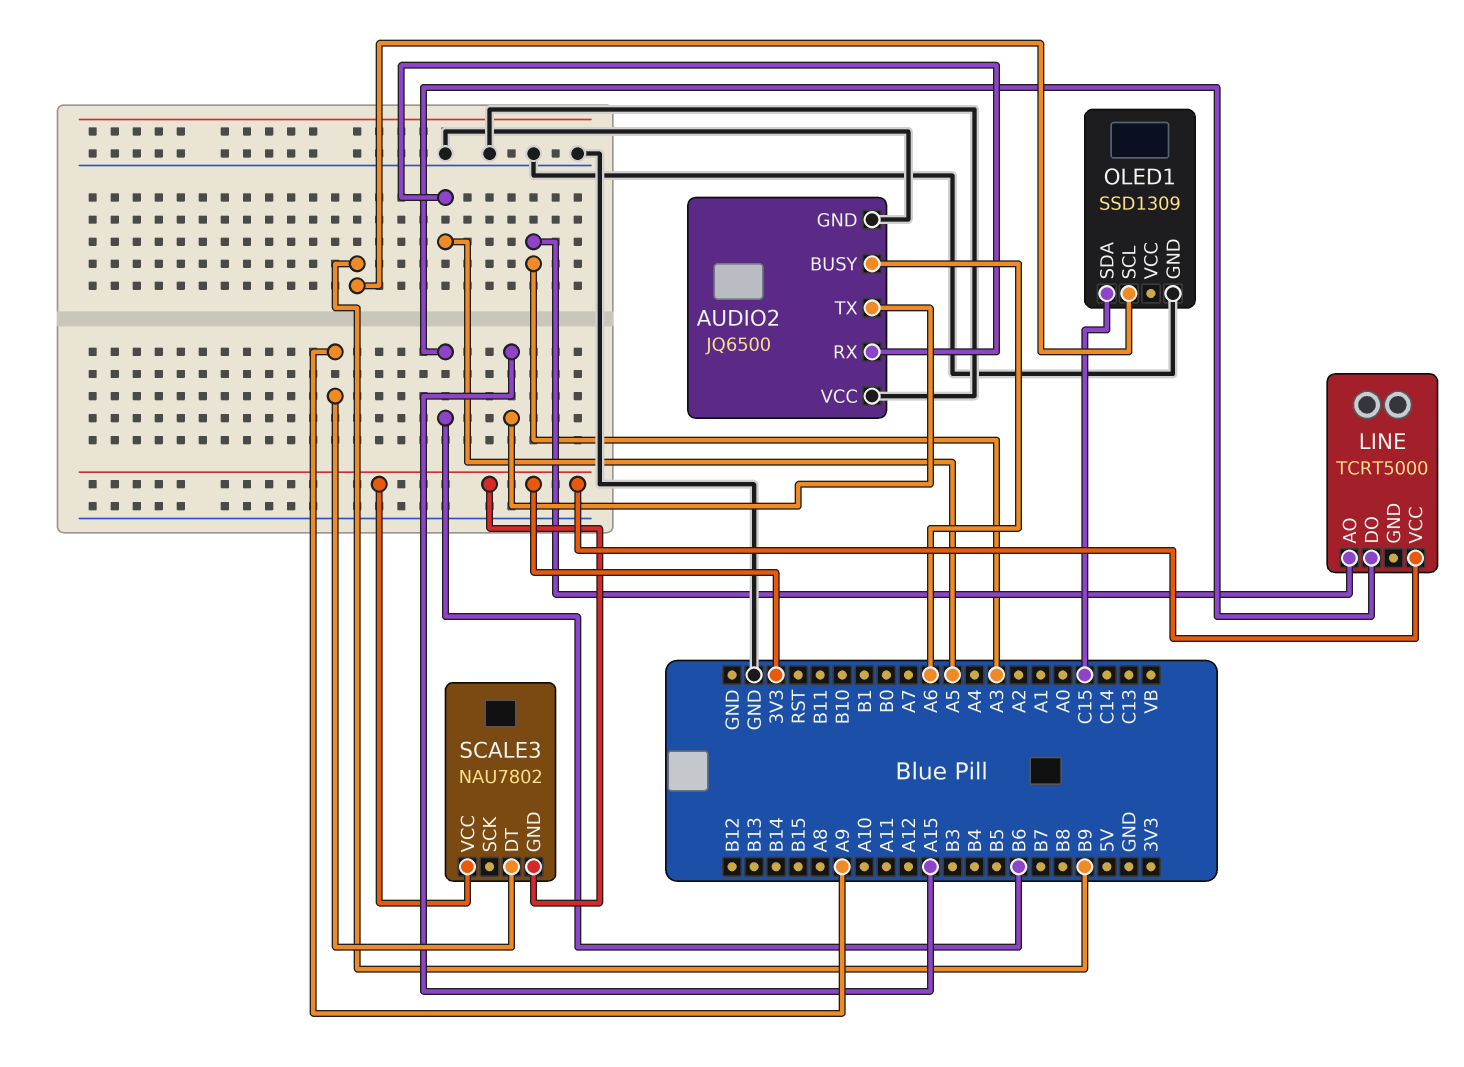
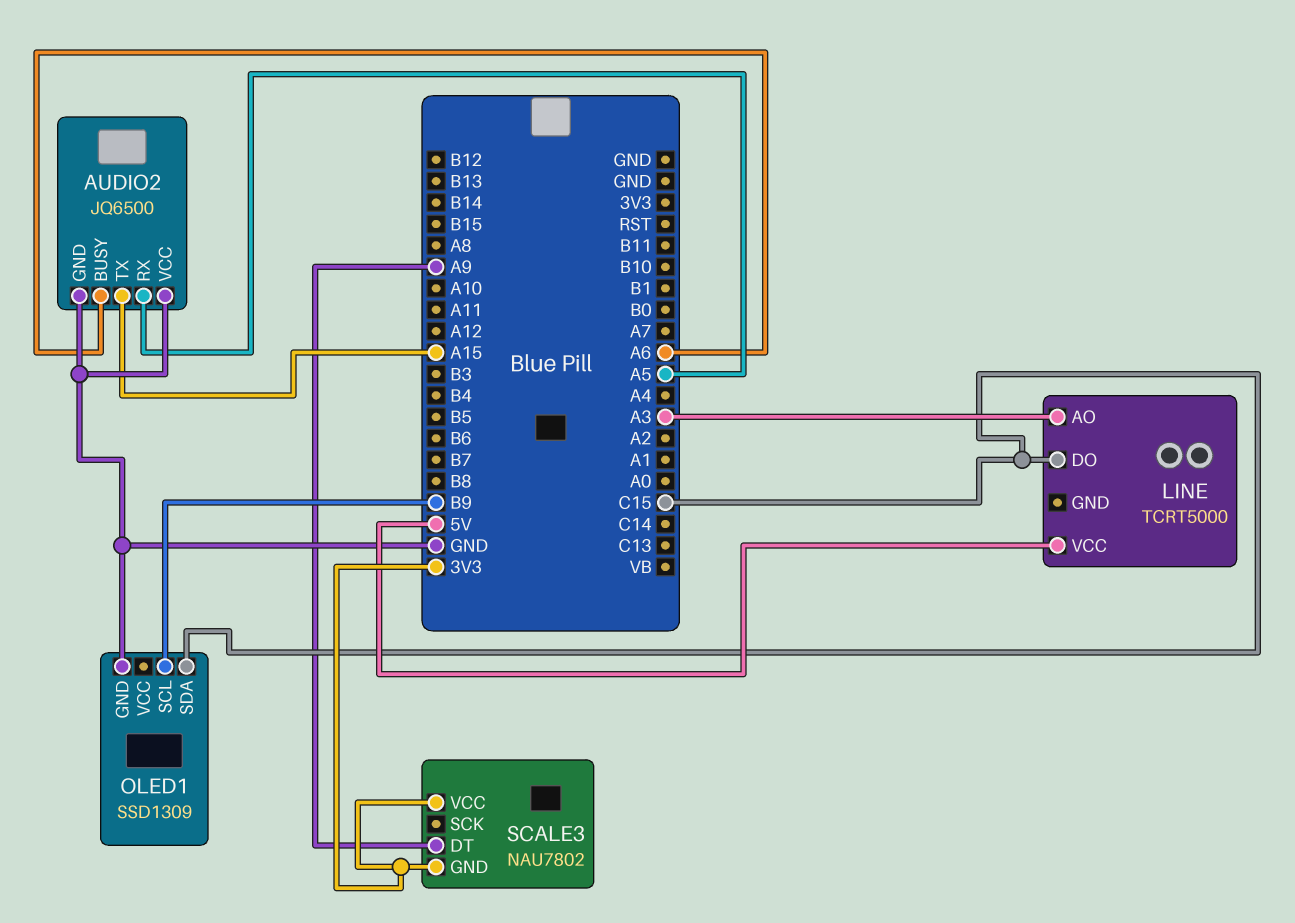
LINE pin DO: B6 -> C15
LINE pin VCC: 3V3 -> 5V

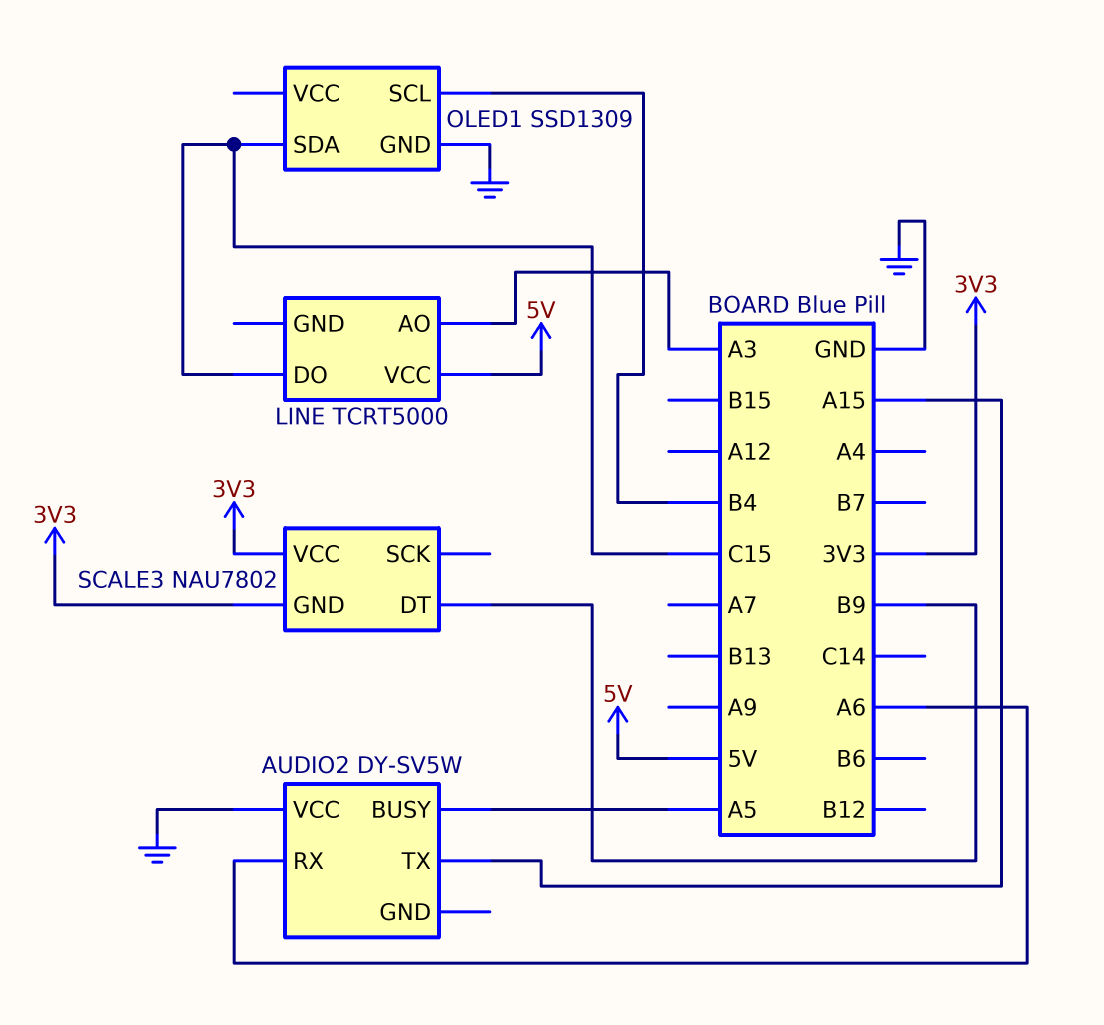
AUDIO2: JQ6500 -> DY-SV5W
AUDIO2 pin BUSY: A6 -> A5
AUDIO2 pin GND: GND -> none
AUDIO2 pin RX: A5 -> A6
OLED1 pin SCL: B9 -> B4
SCALE3 pin DT: A9 -> B9

